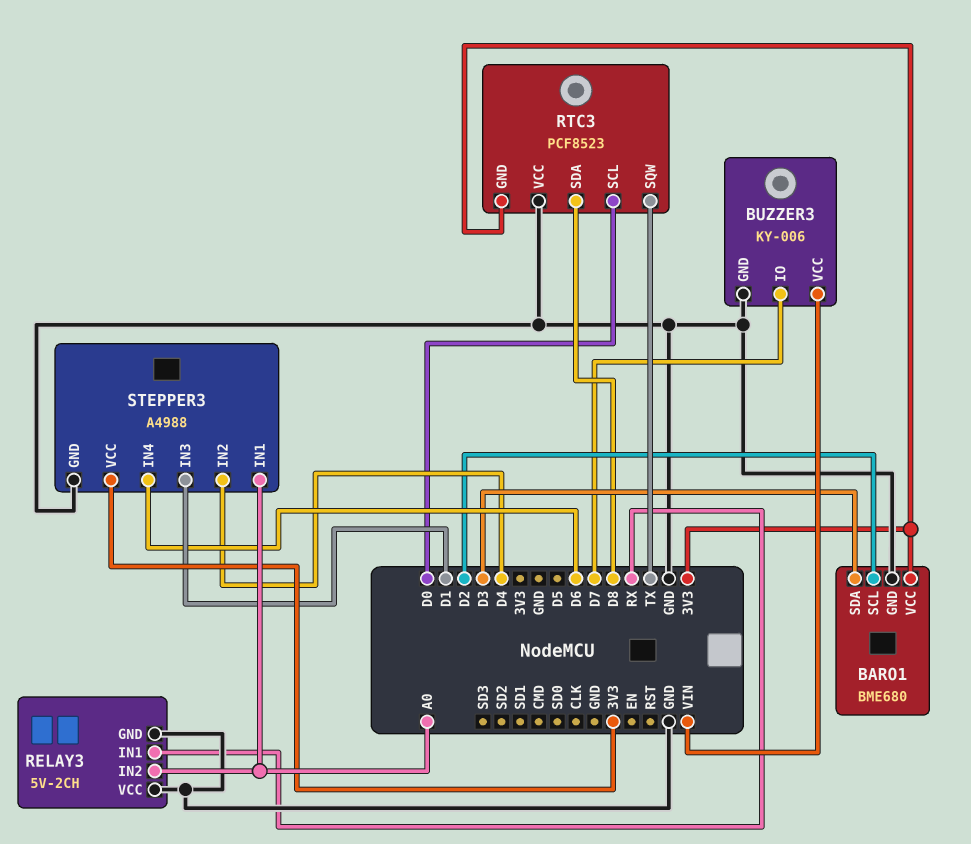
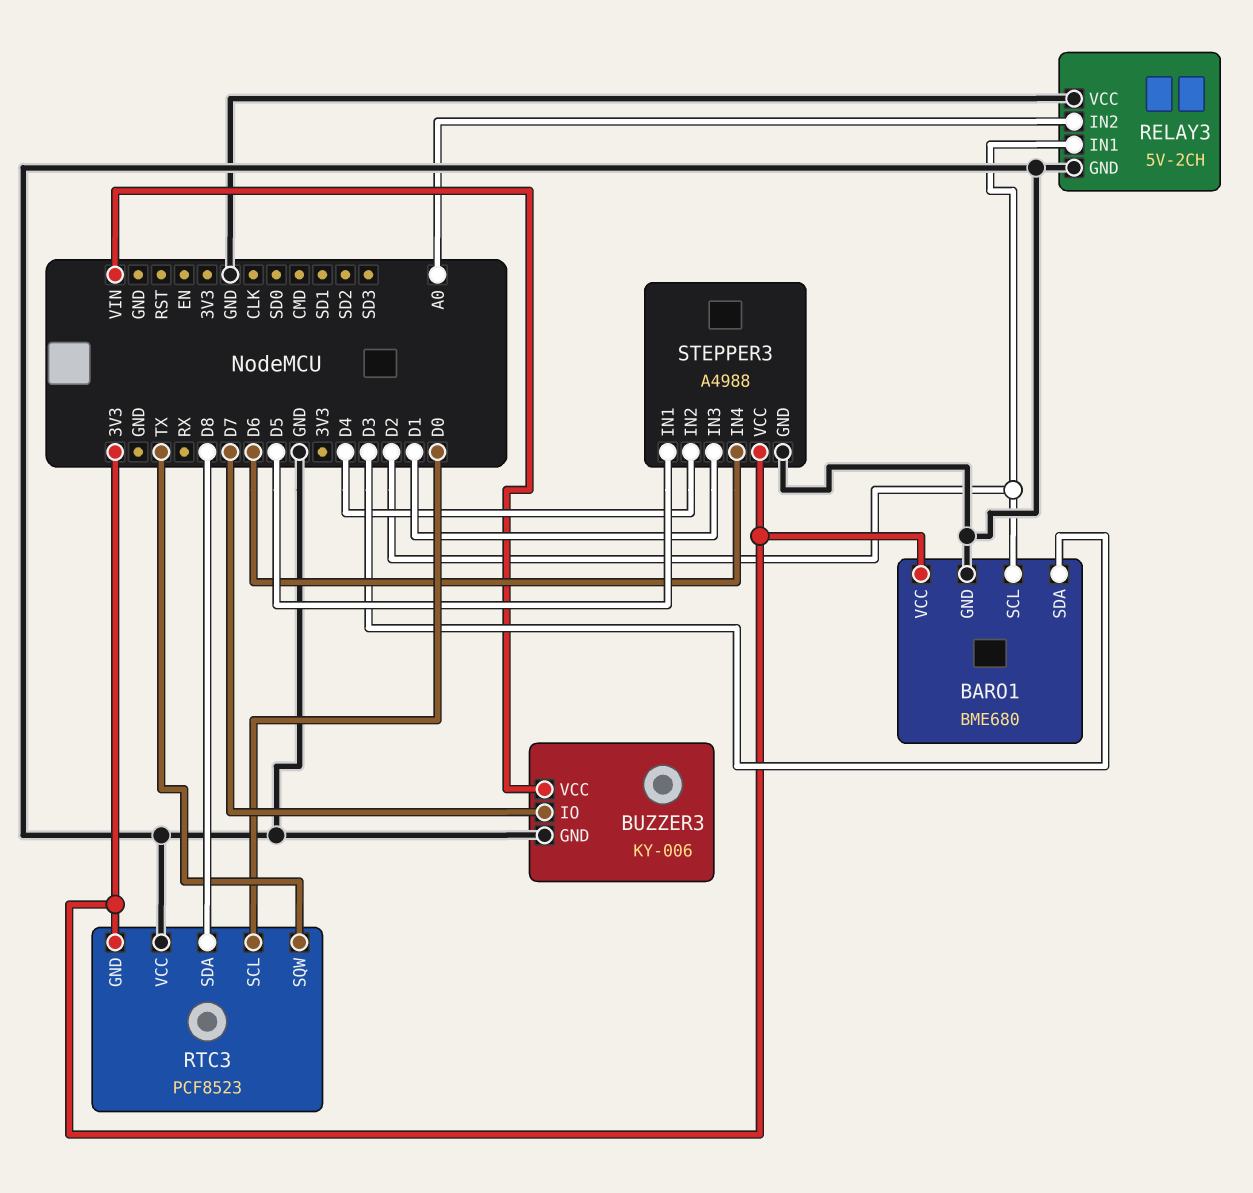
RELAY3 pin IN1: RX -> D2
STEPPER3 pin IN1: A0 -> D5

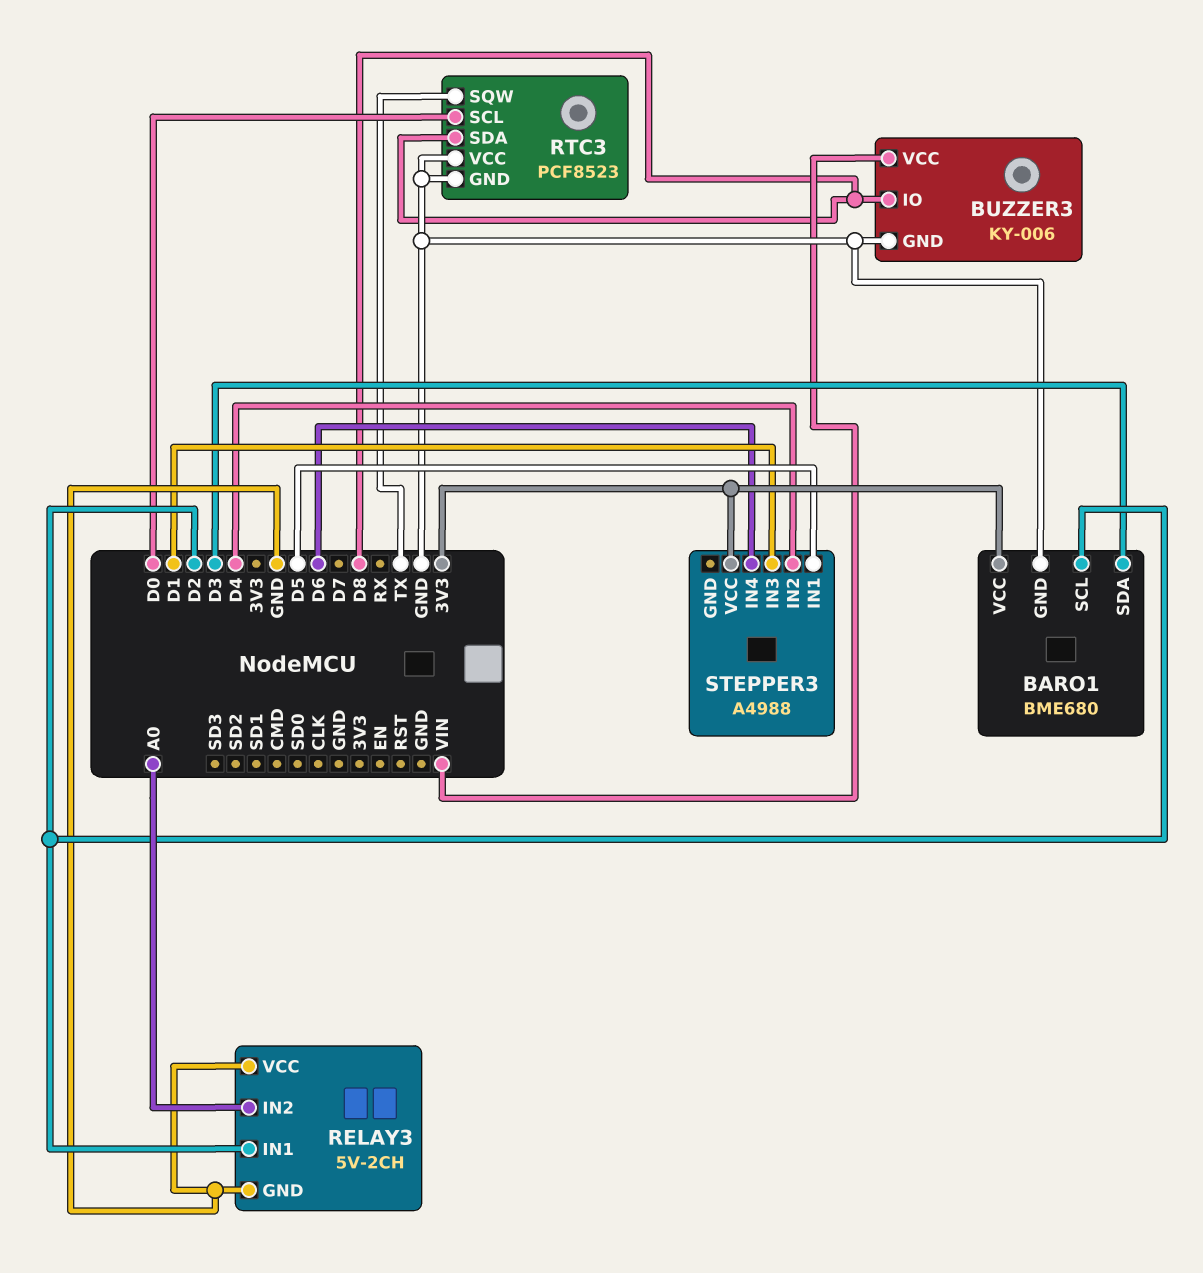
BUZZER3 pin IO: D7 -> D8
RTC3 pin GND: 3V3 -> GND
STEPPER3 pin GND: GND -> none

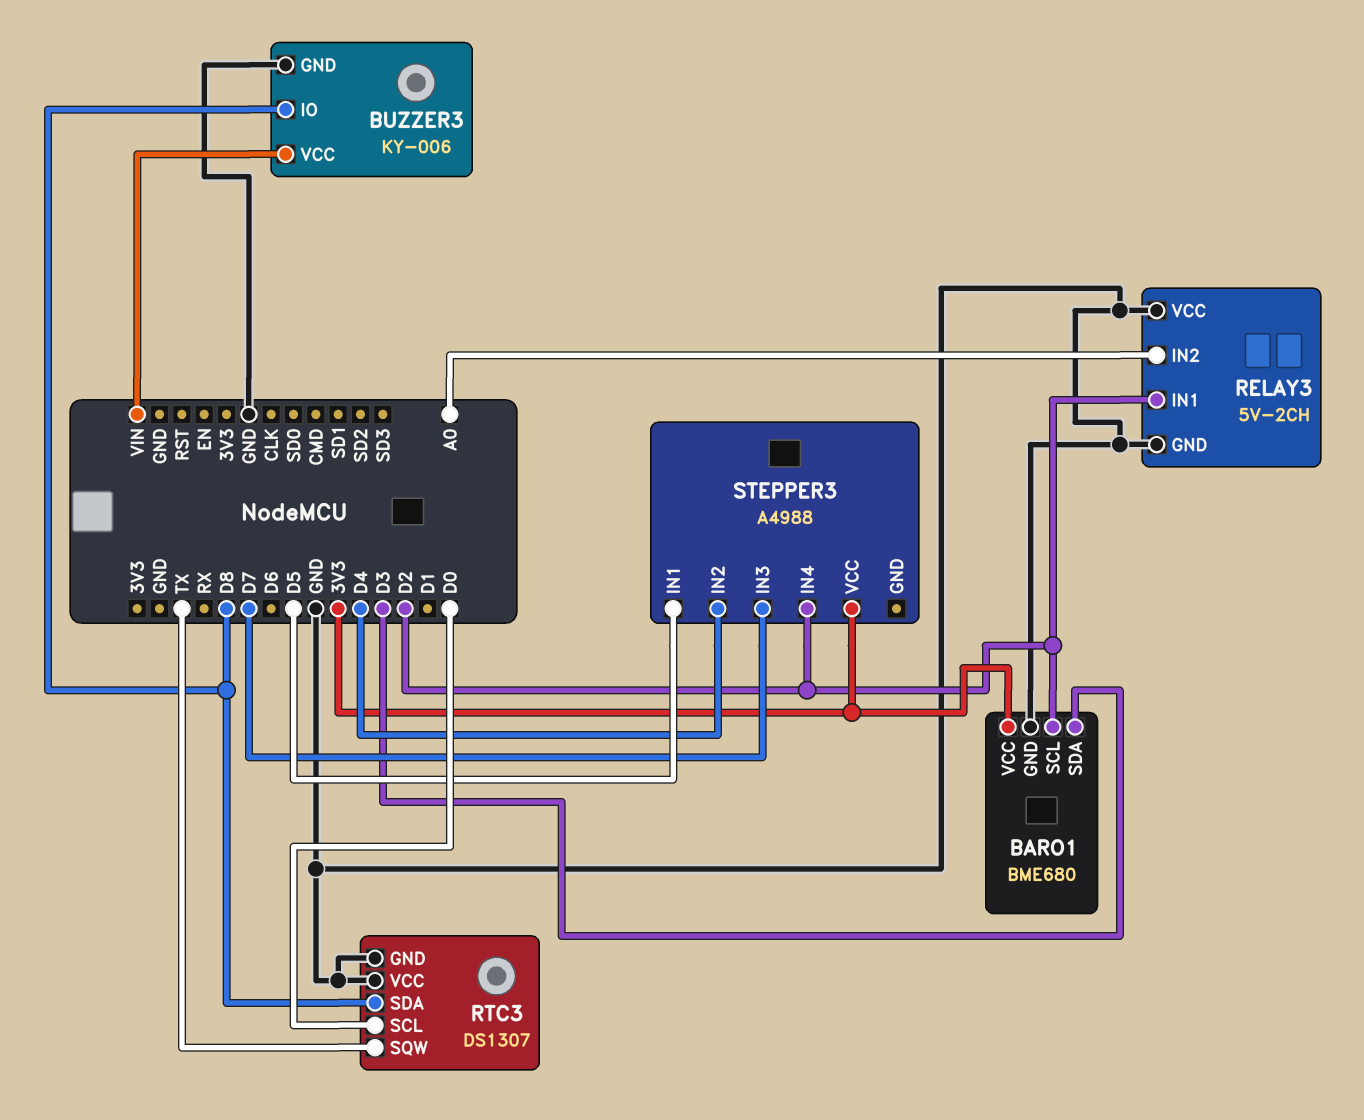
RTC3: PCF8523 -> DS1307
STEPPER3 pin IN3: D1 -> D7
STEPPER3 pin IN4: D6 -> D2

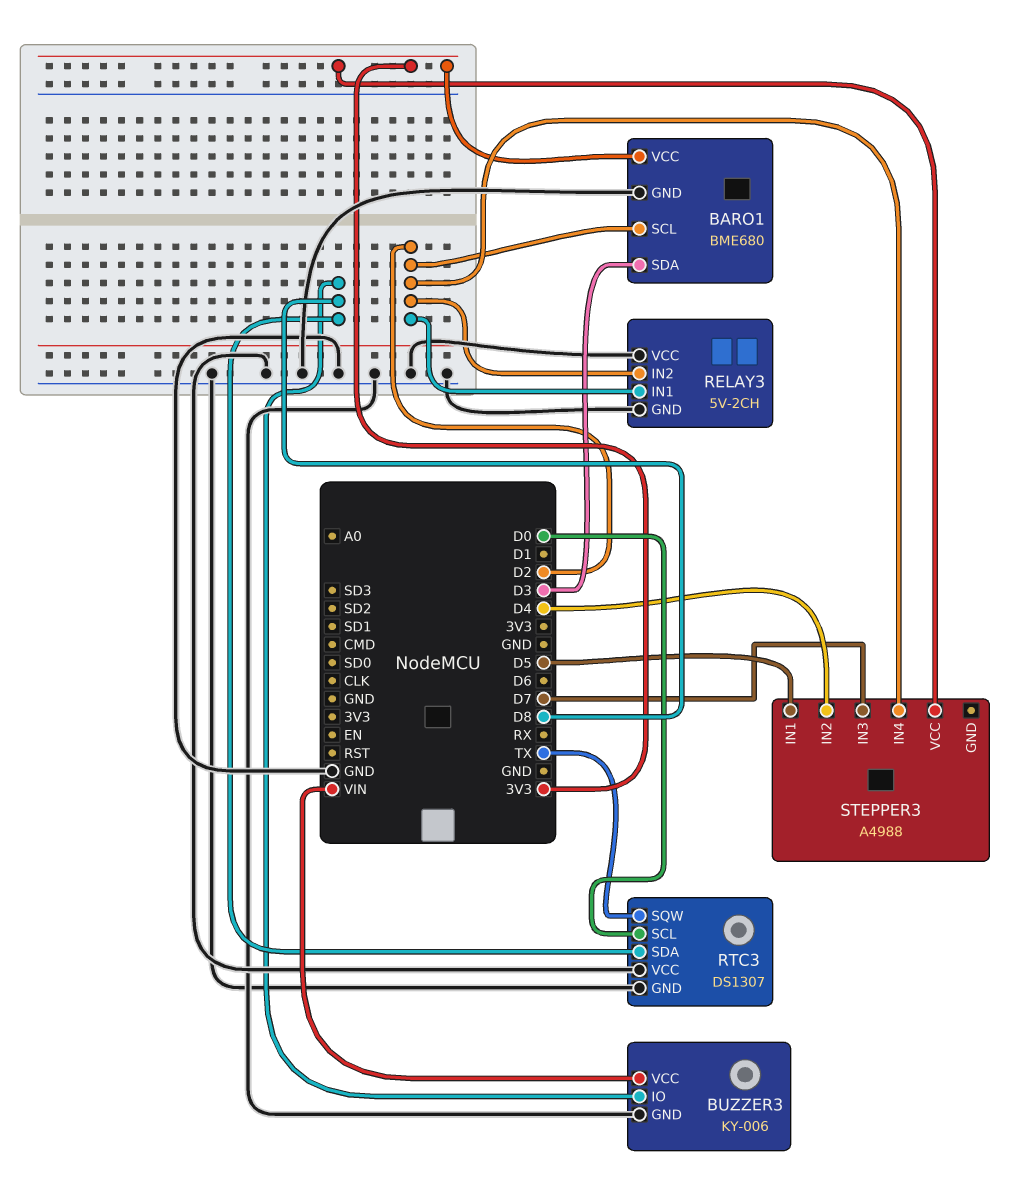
RELAY3 pin IN2: A0 -> D2

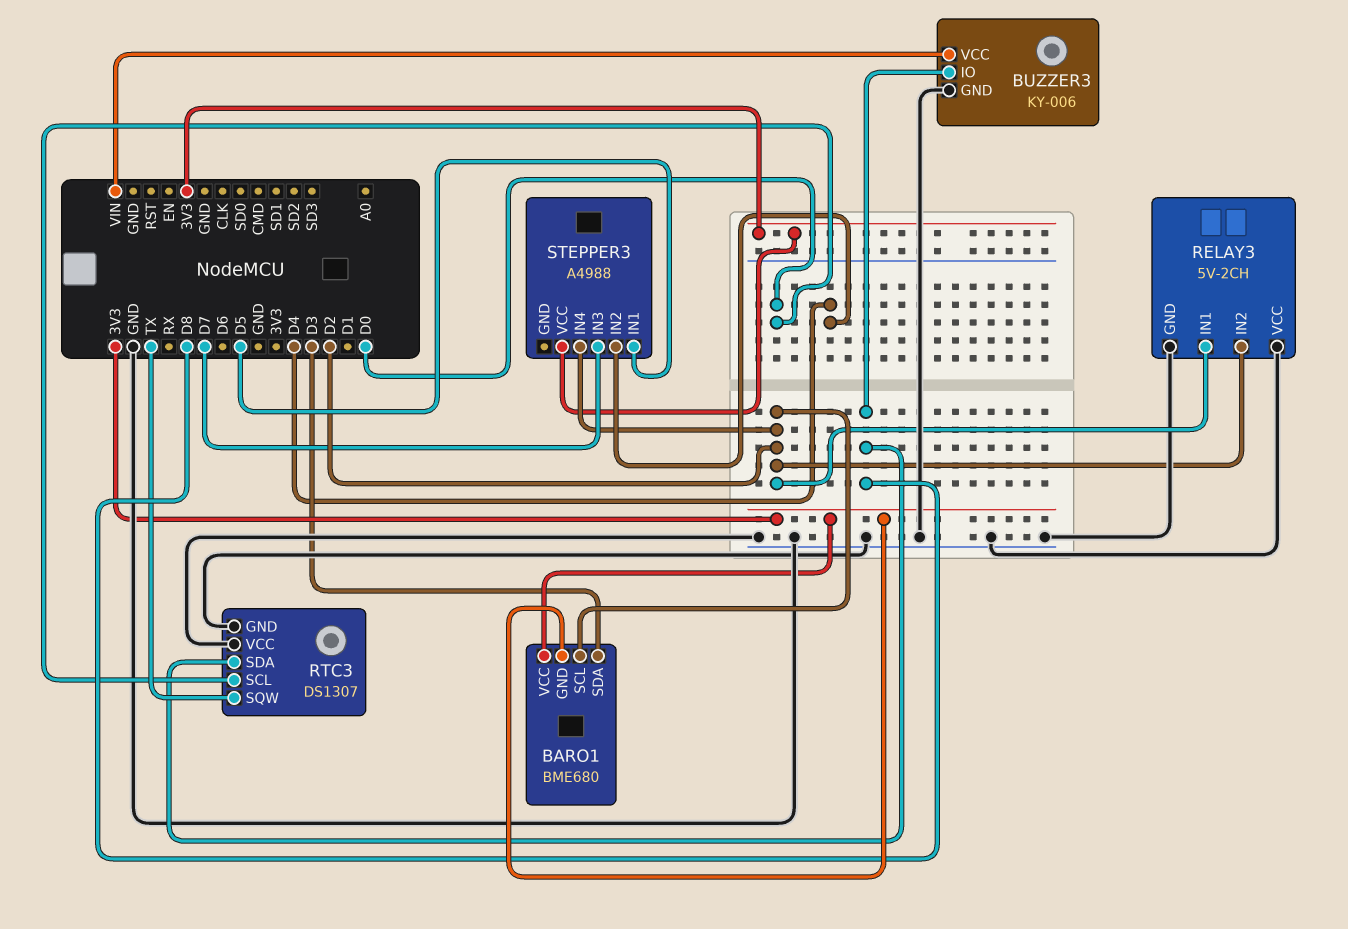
BARO1 pin GND: GND -> 3V3

